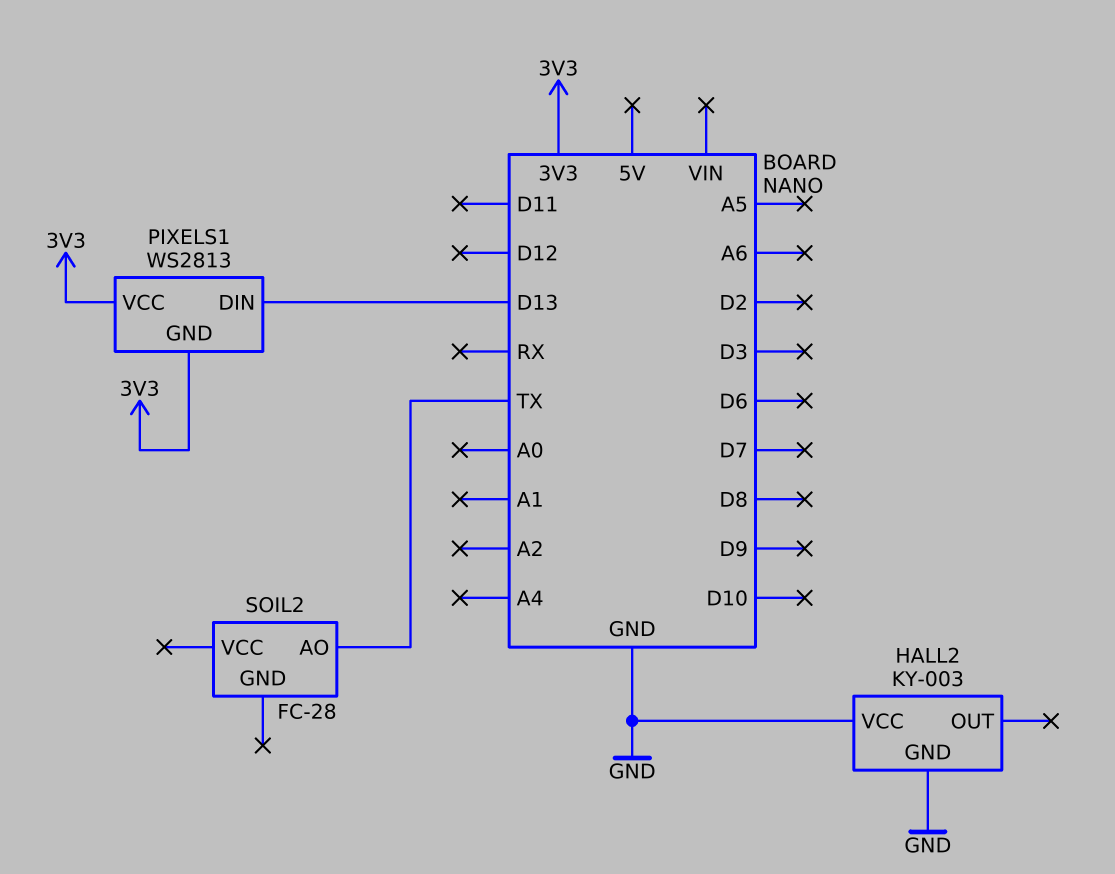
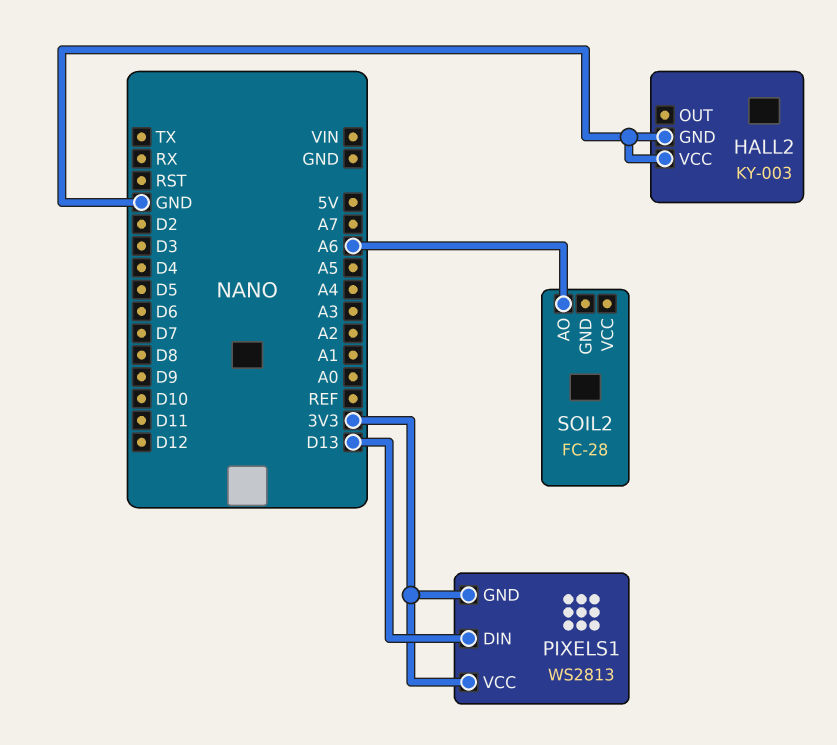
SOIL2 pin AO: TX -> A6

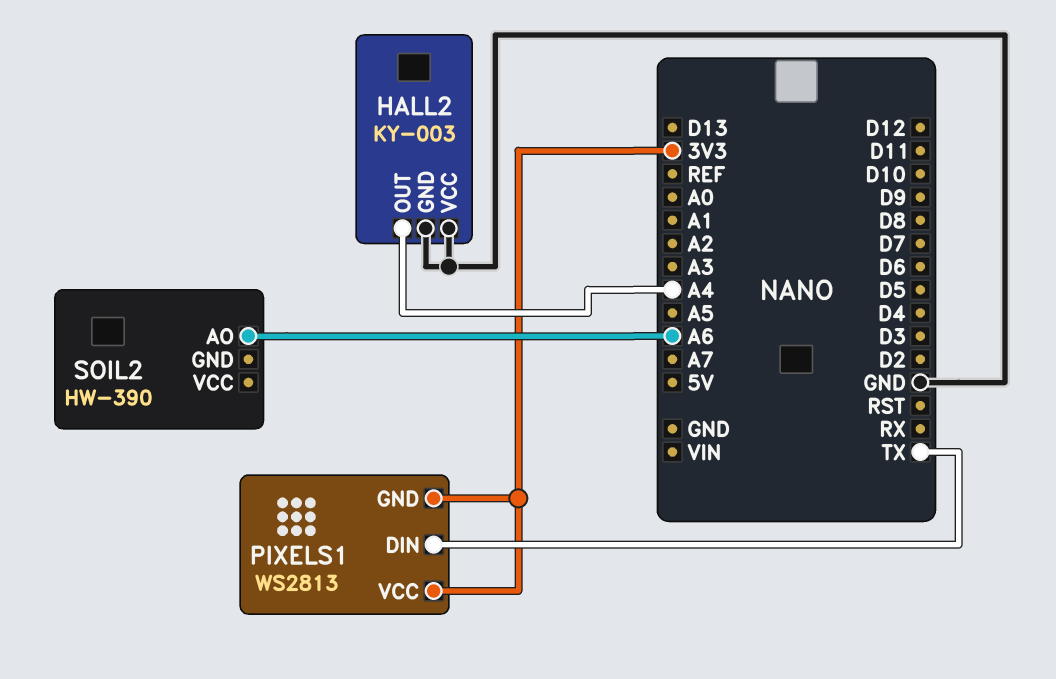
HALL2 pin OUT: none -> A4
PIXELS1 pin DIN: D13 -> TX
SOIL2: FC-28 -> HW-390

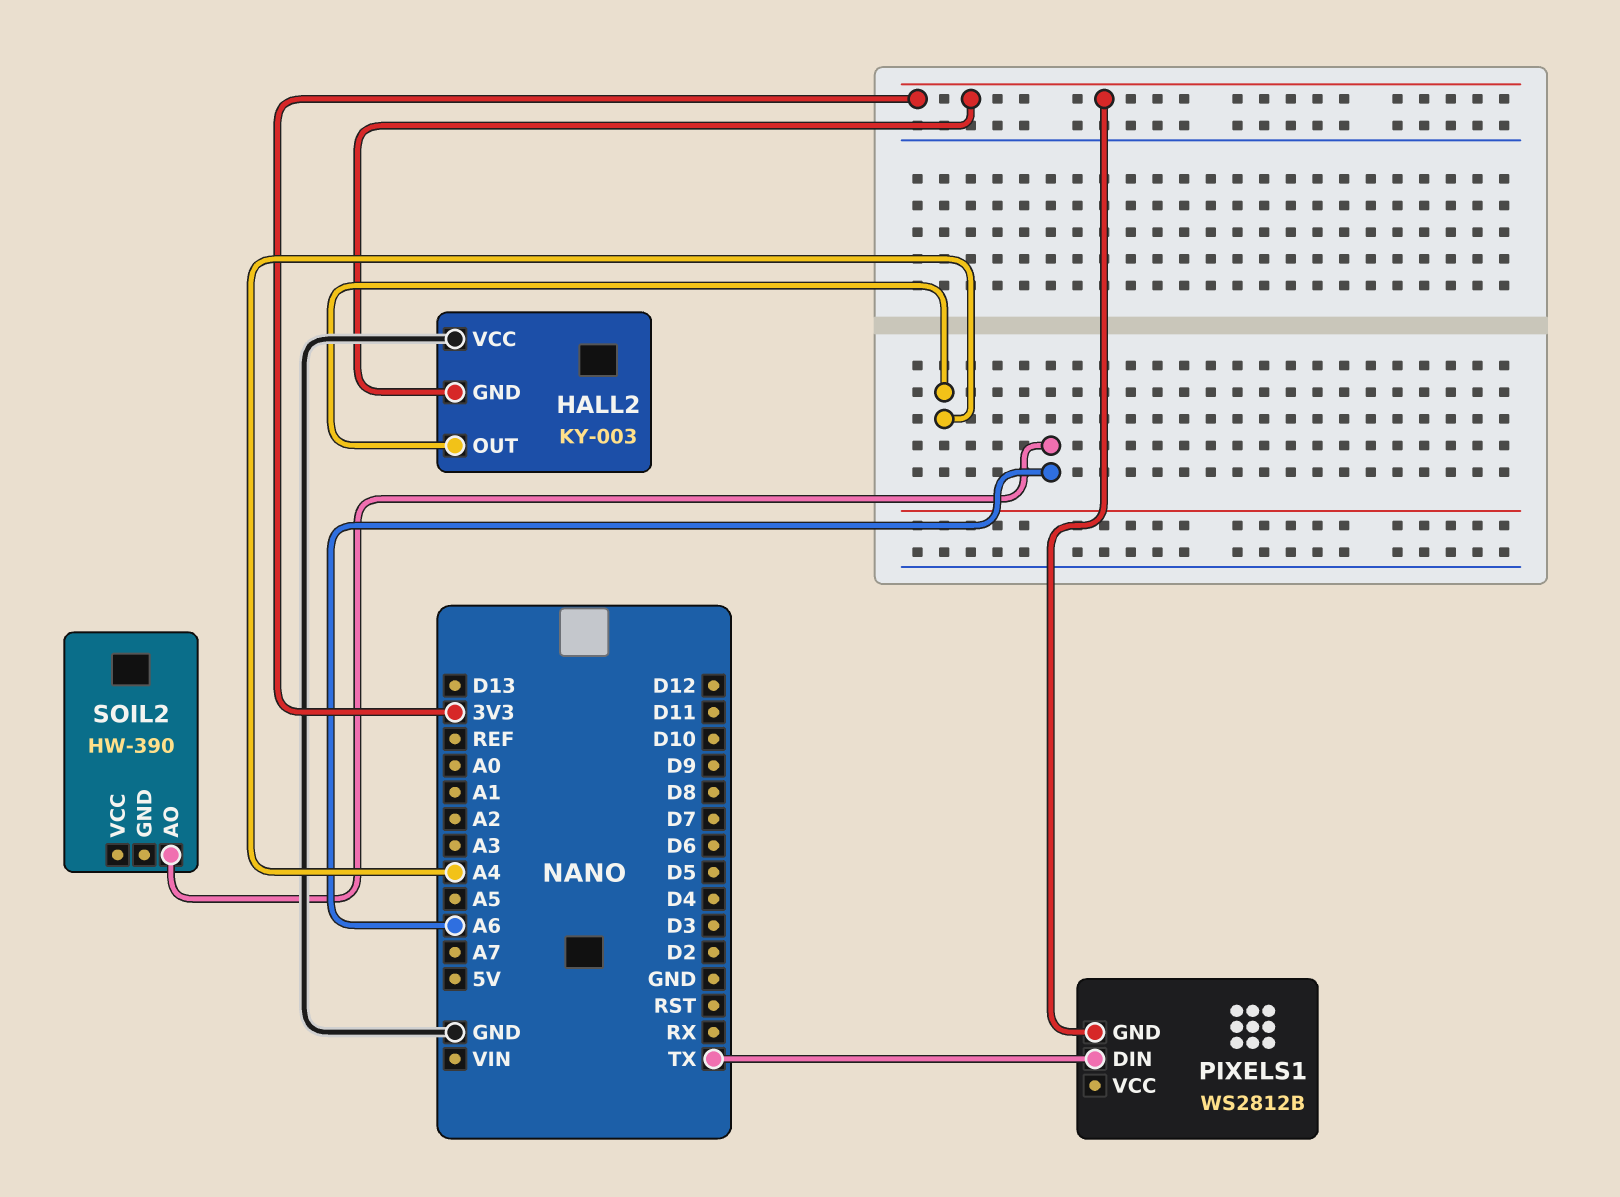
HALL2 pin GND: GND -> 3V3
PIXELS1: WS2813 -> WS2812B
PIXELS1 pin VCC: 3V3 -> none

